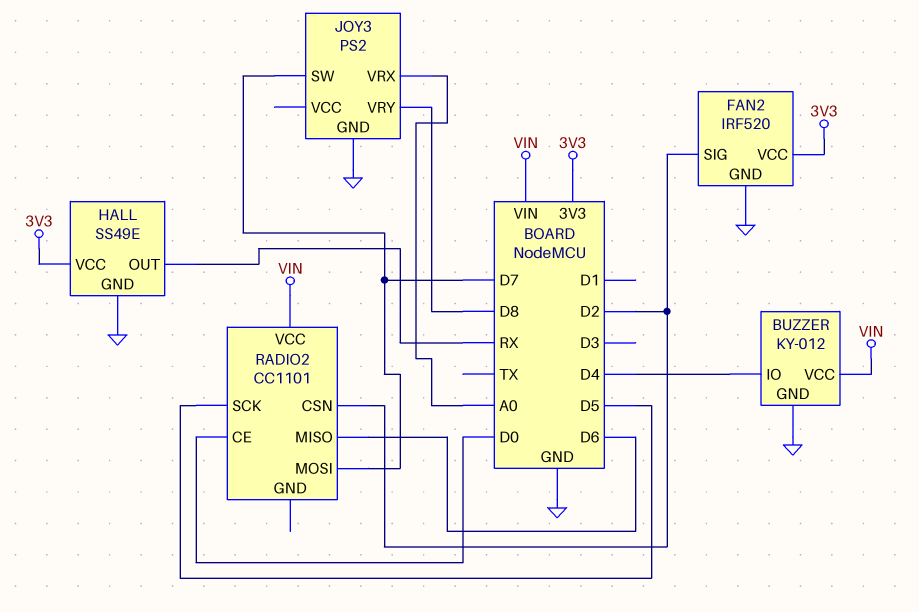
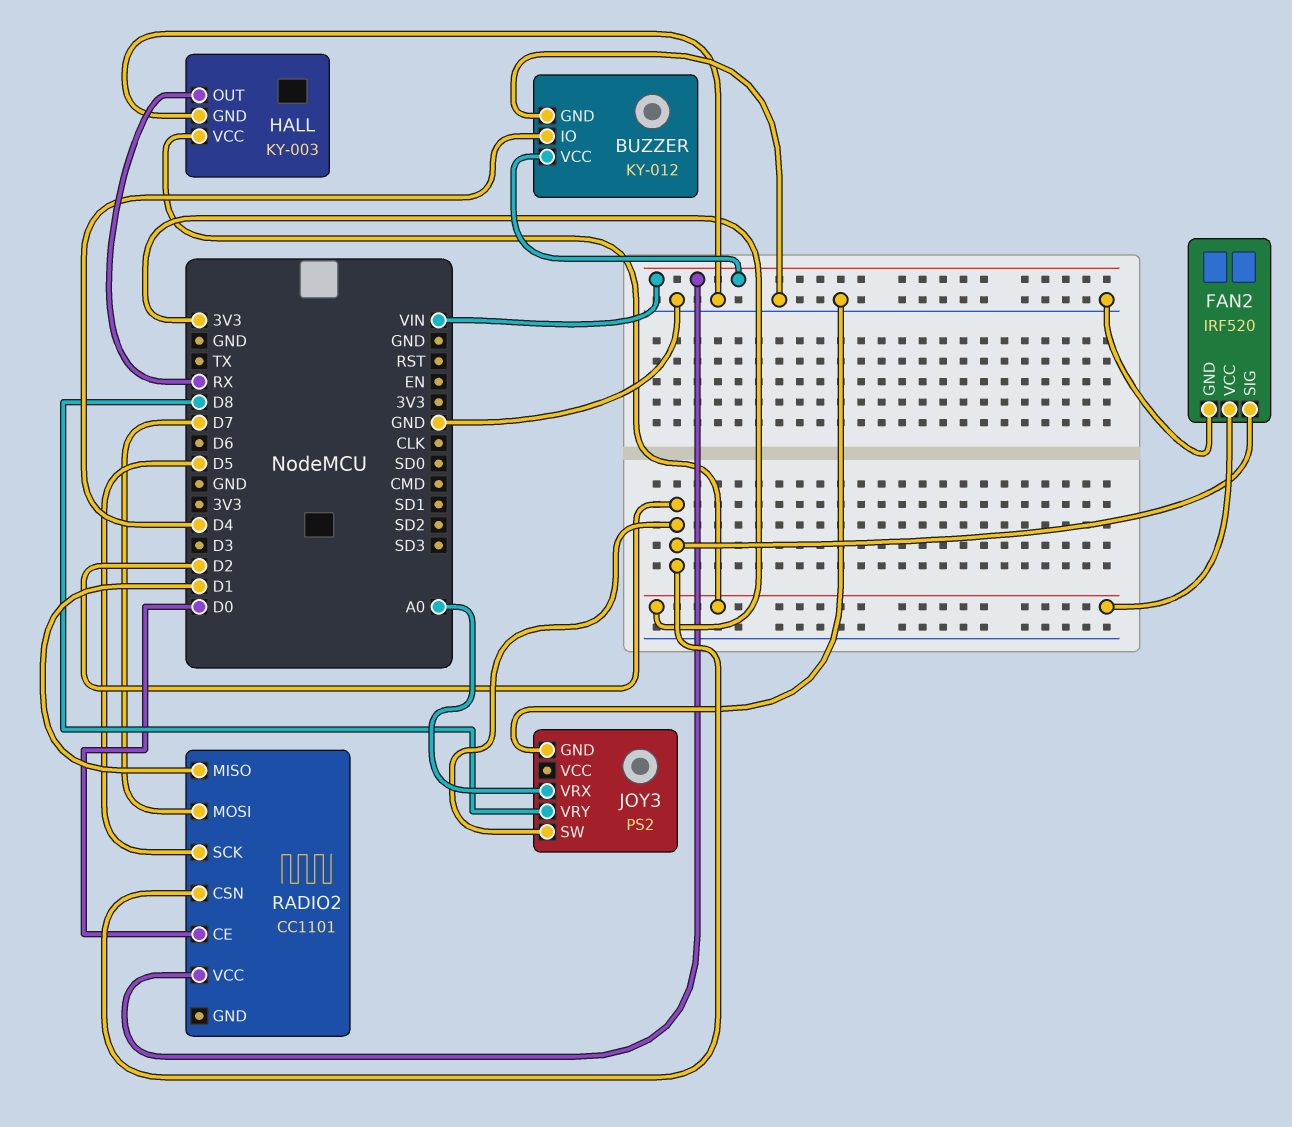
HALL: SS49E -> KY-003
JOY3 pin SW: D7 -> D2
RADIO2 pin MISO: D6 -> D1

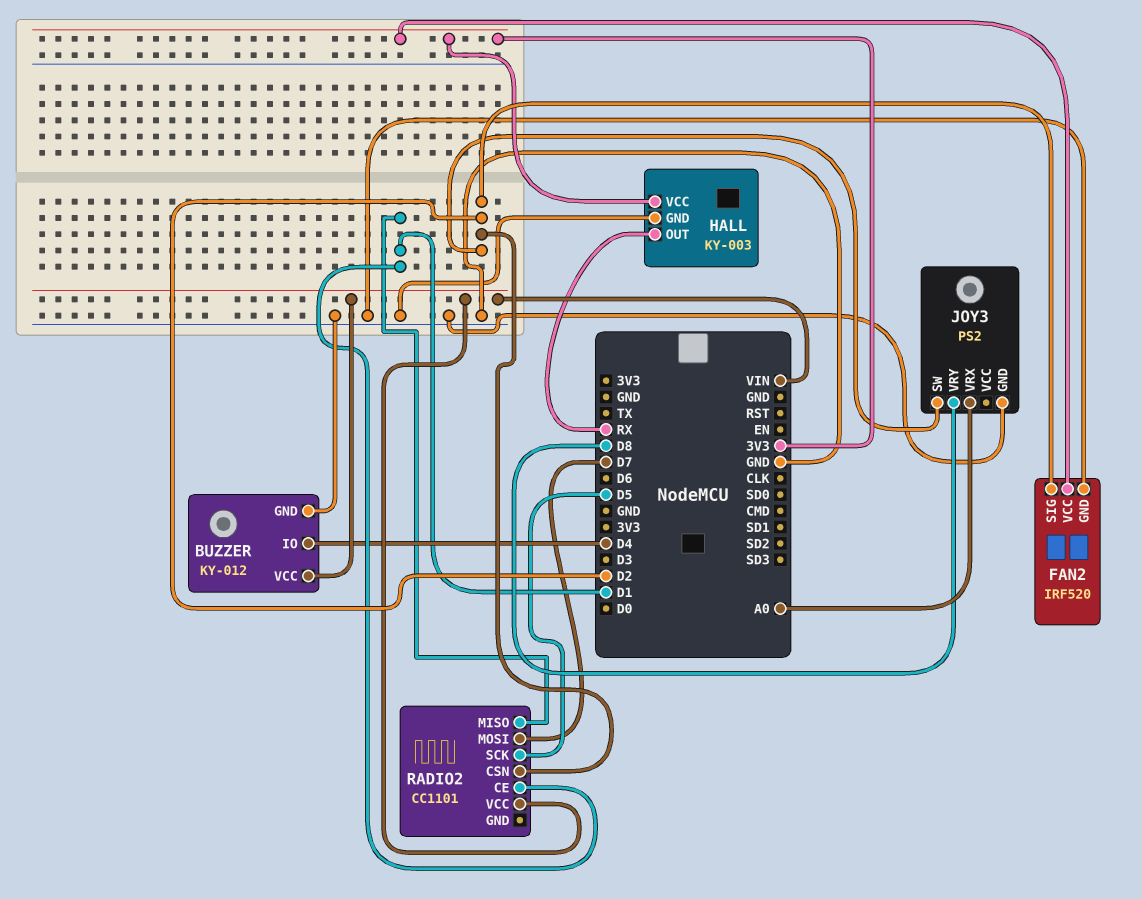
RADIO2 pin CE: D0 -> D1

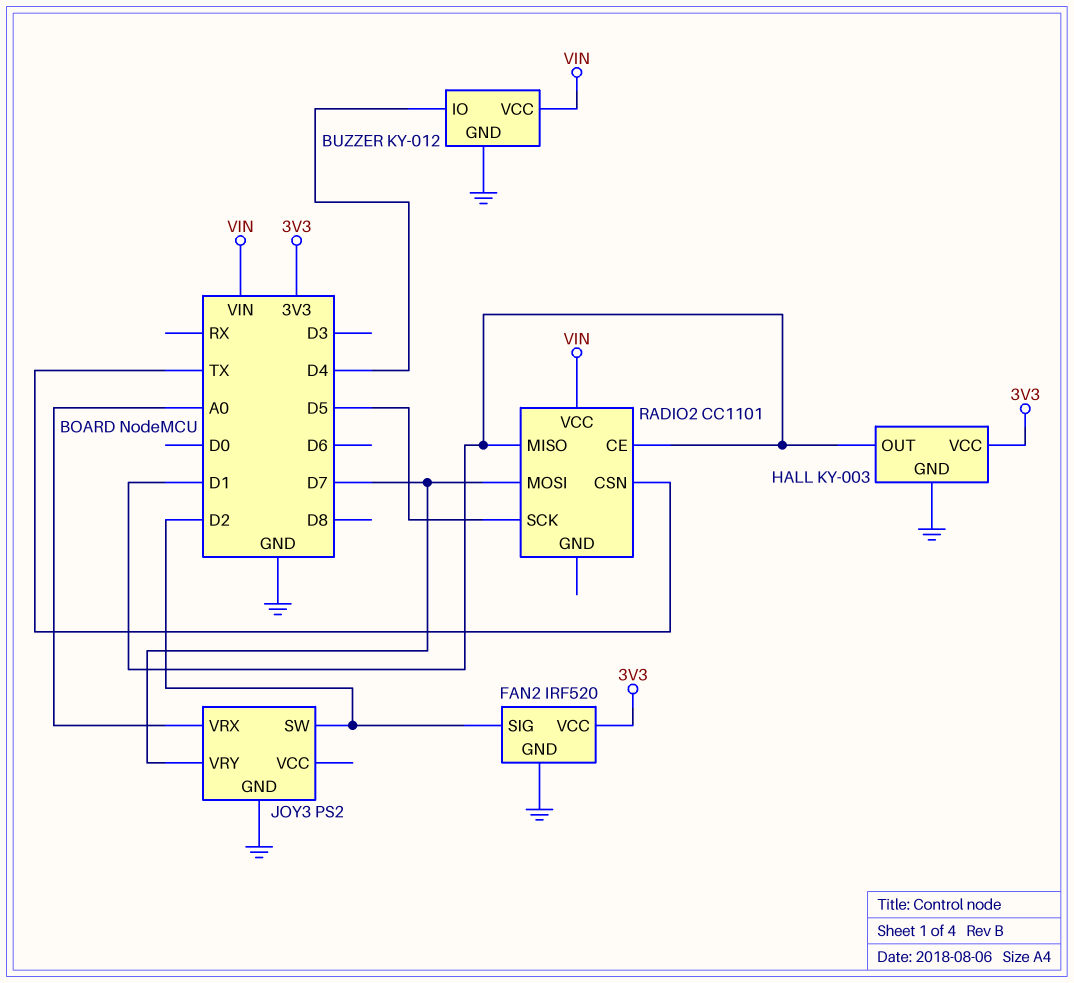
HALL pin OUT: RX -> D1
JOY3 pin VRY: D8 -> D7
RADIO2 pin CSN: D2 -> TX

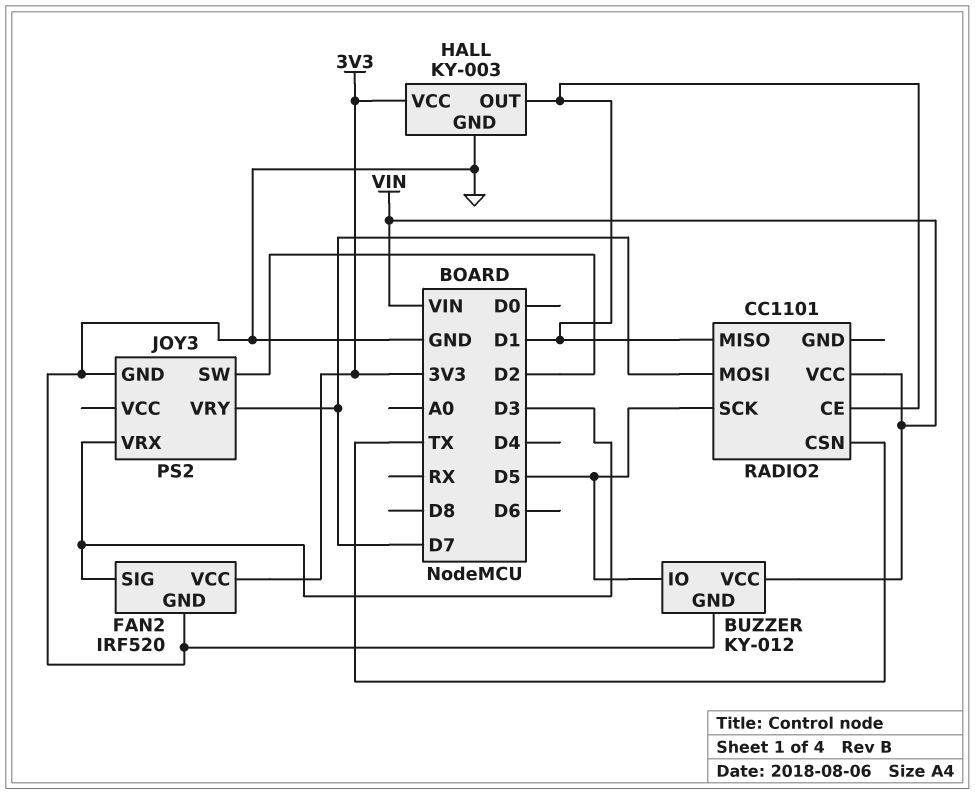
BUZZER pin IO: D4 -> D5
FAN2 pin SIG: D2 -> D3
JOY3 pin VRX: A0 -> D3

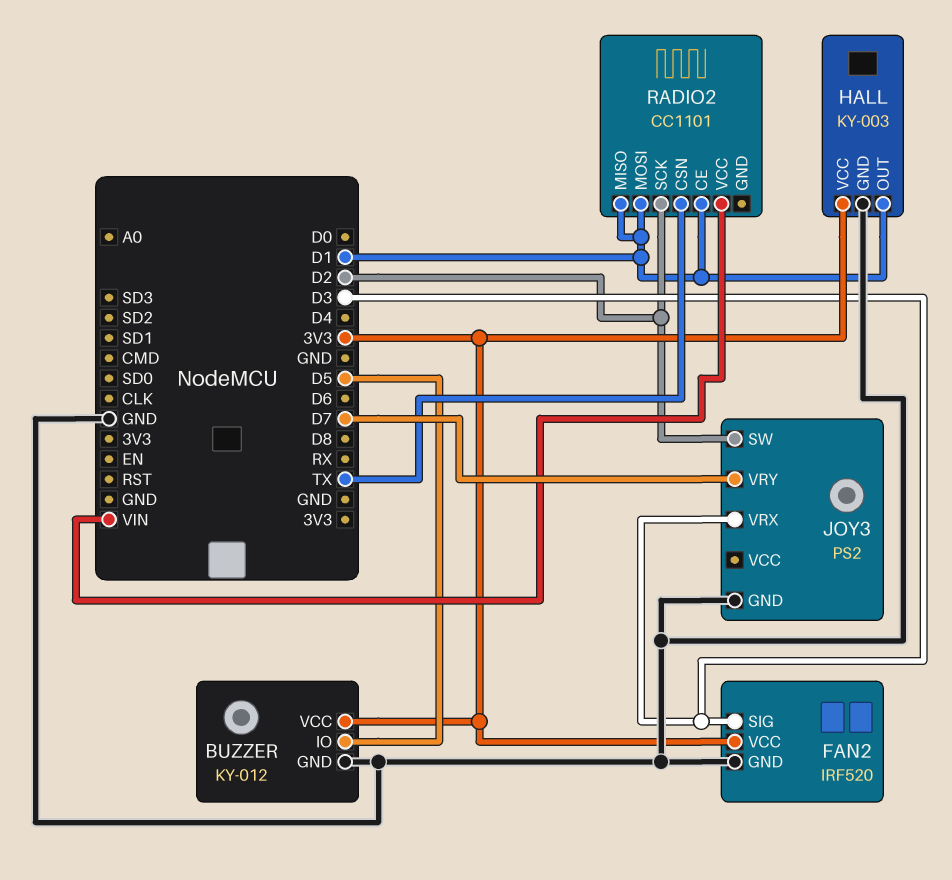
BUZZER pin VCC: VIN -> 3V3
RADIO2 pin MOSI: D7 -> D1
RADIO2 pin SCK: D5 -> D2

